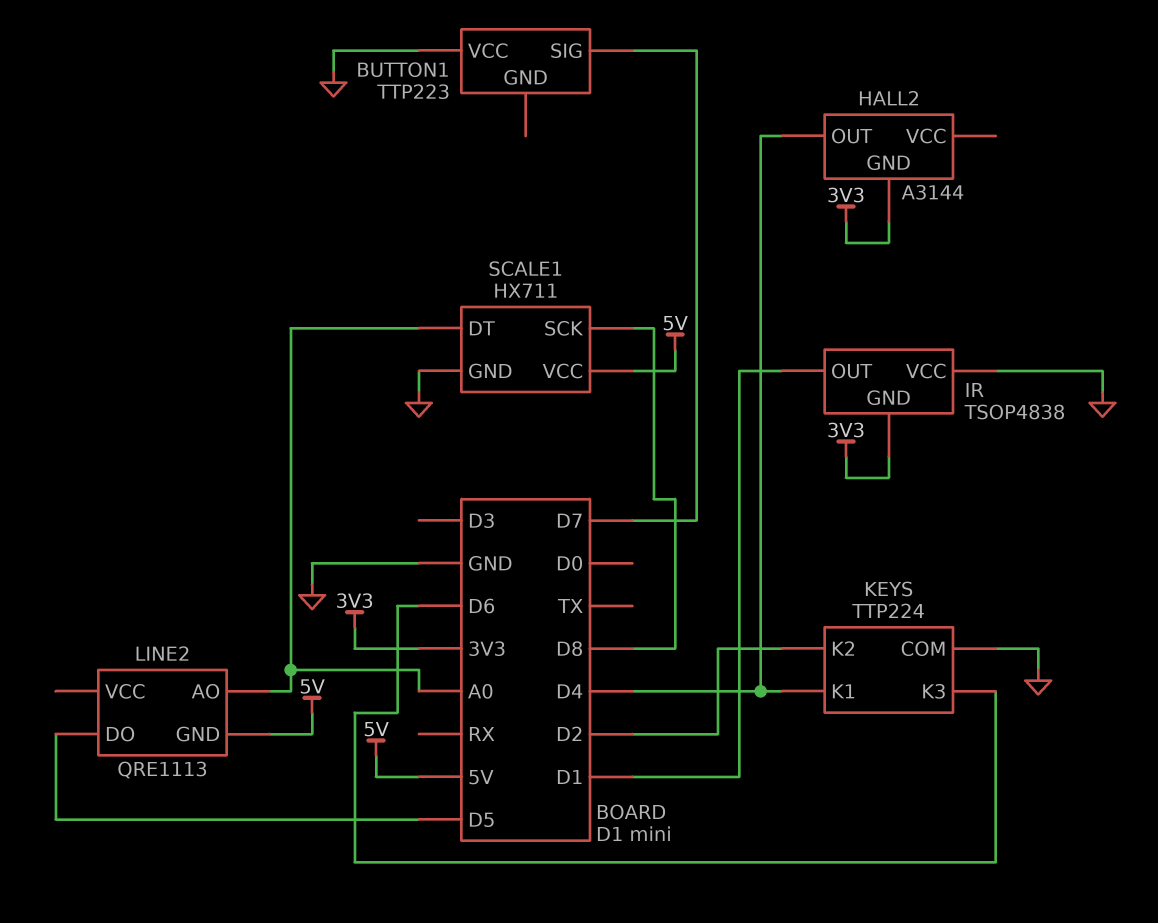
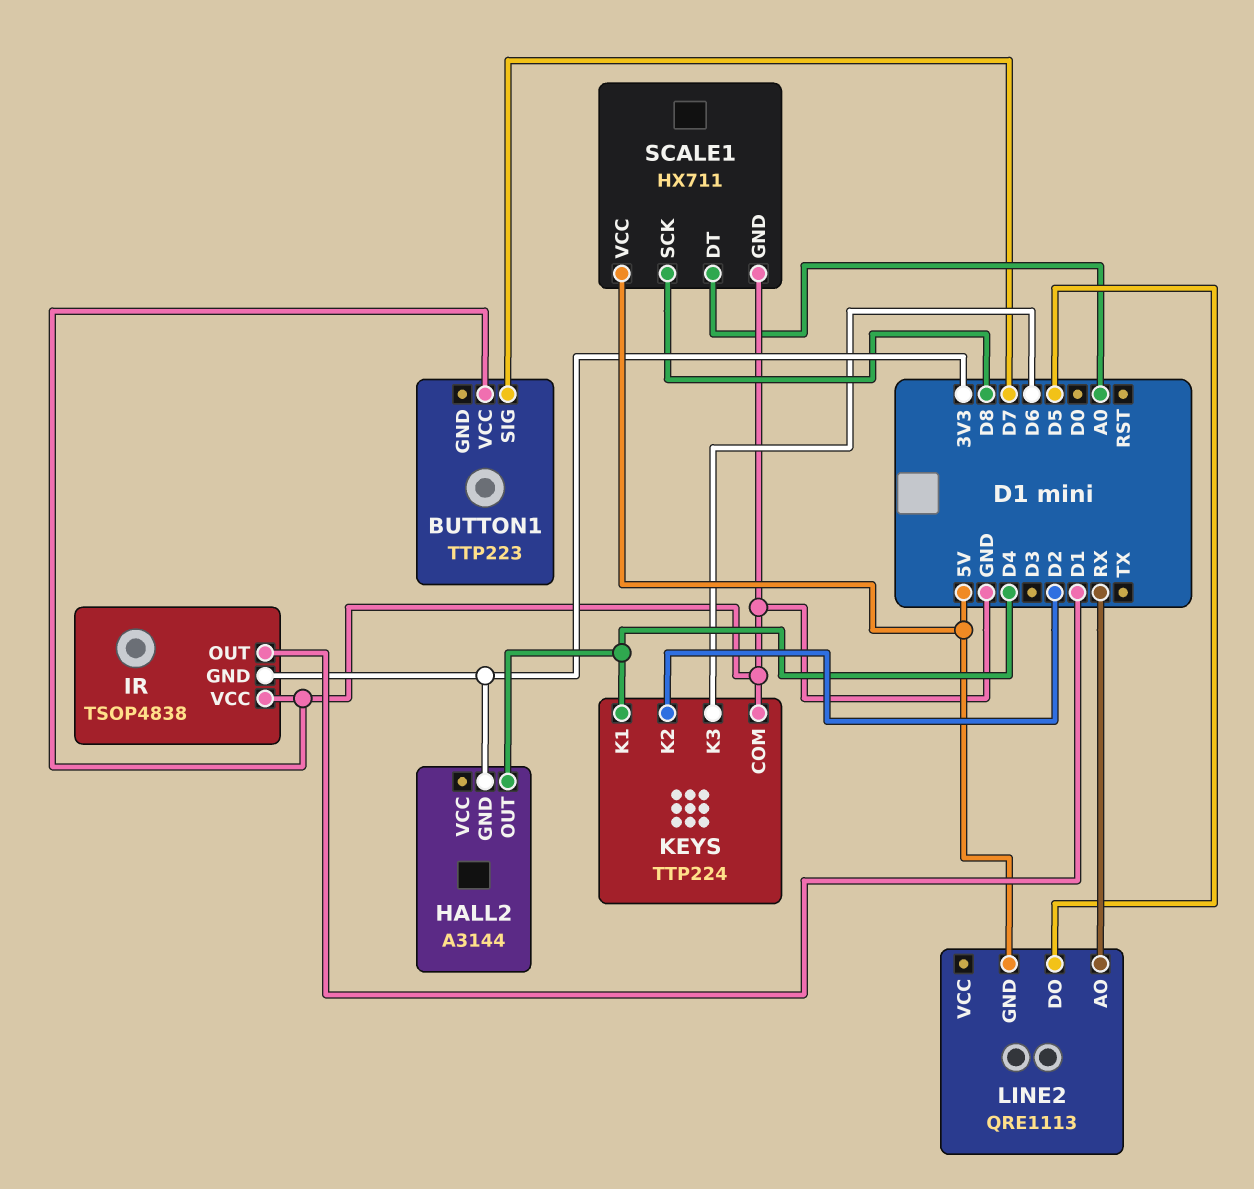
LINE2 pin AO: A0 -> RX

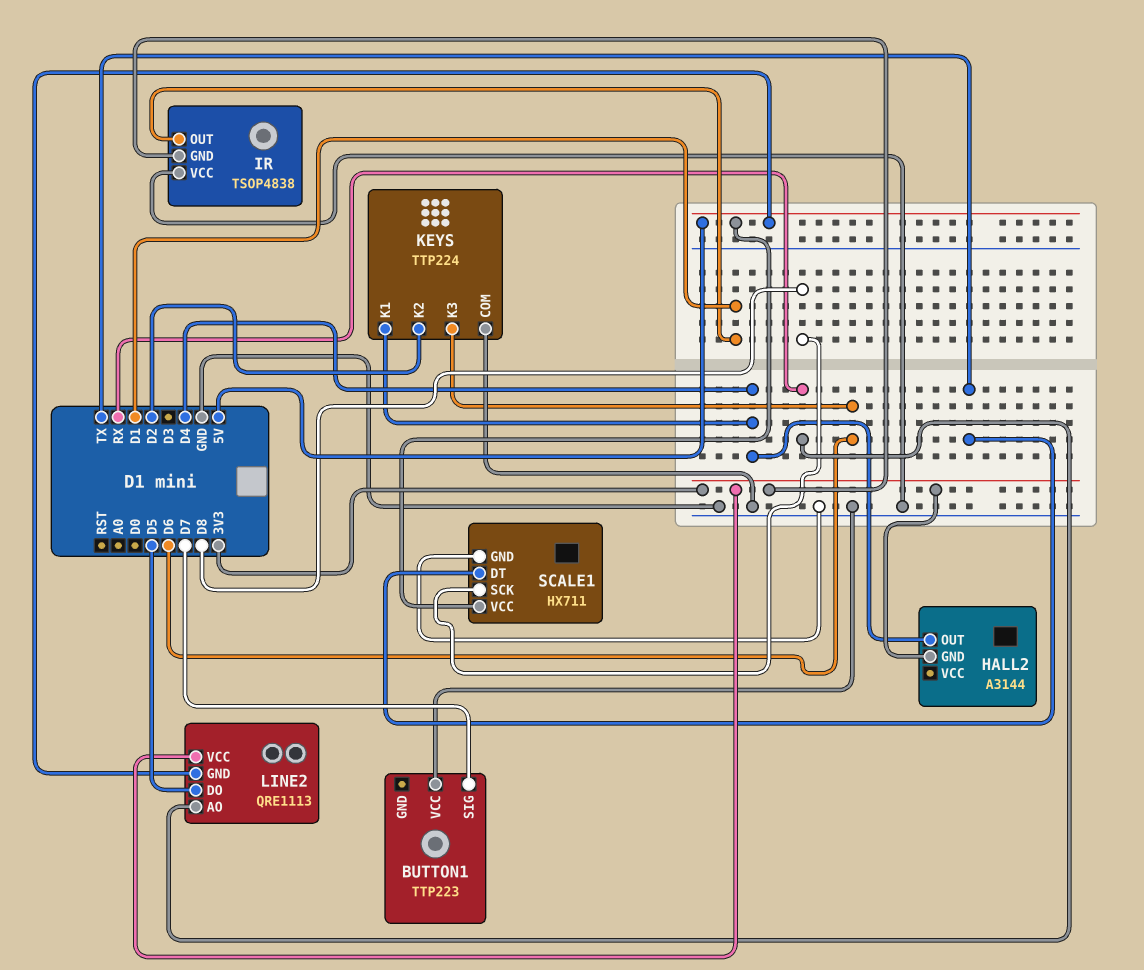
LINE2 pin VCC: none -> 3V3
SCALE1 pin DT: A0 -> TX

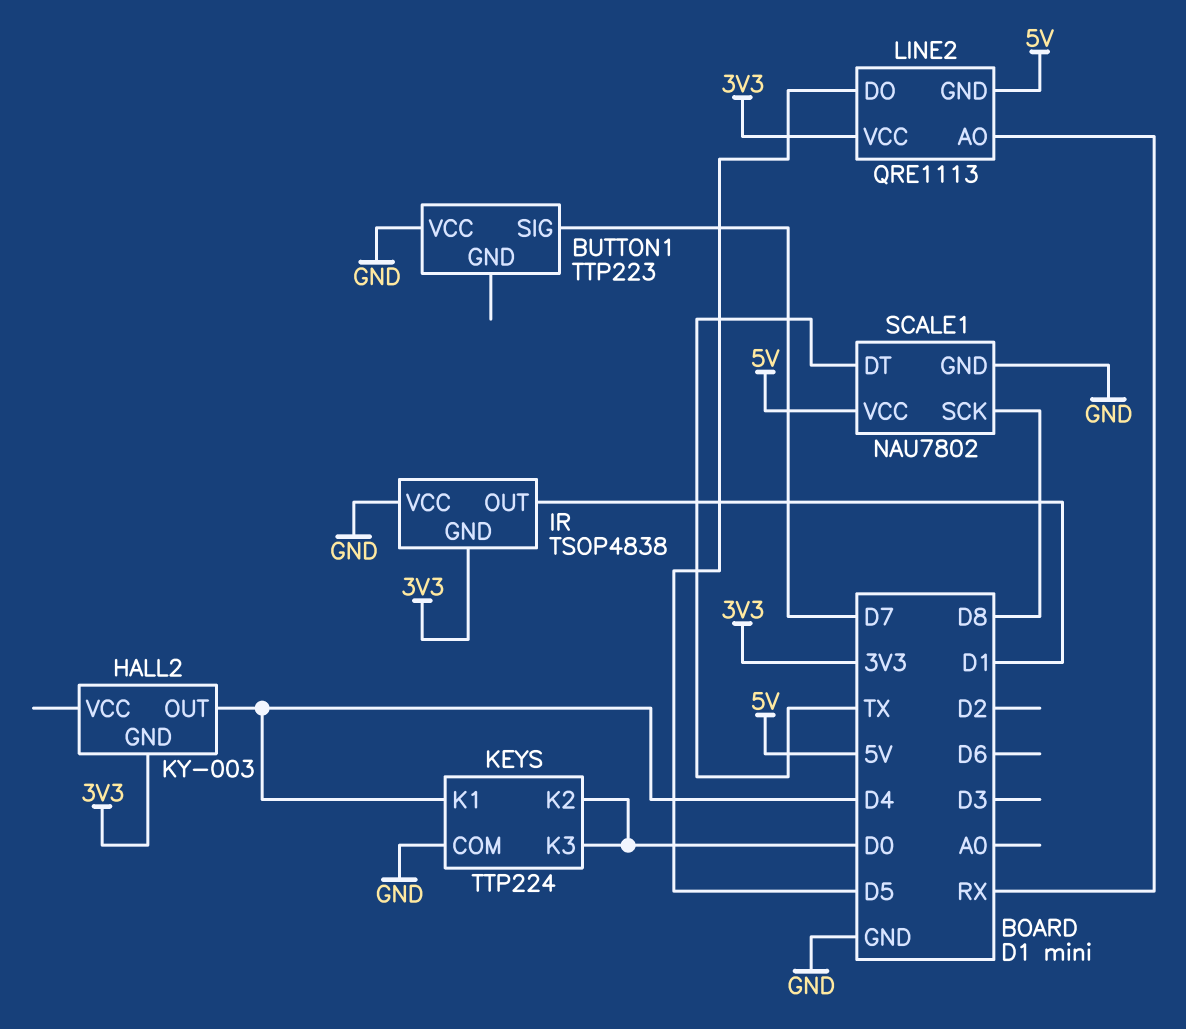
HALL2: A3144 -> KY-003
KEYS pin K2: D2 -> D0
KEYS pin K3: D6 -> D0
SCALE1: HX711 -> NAU7802

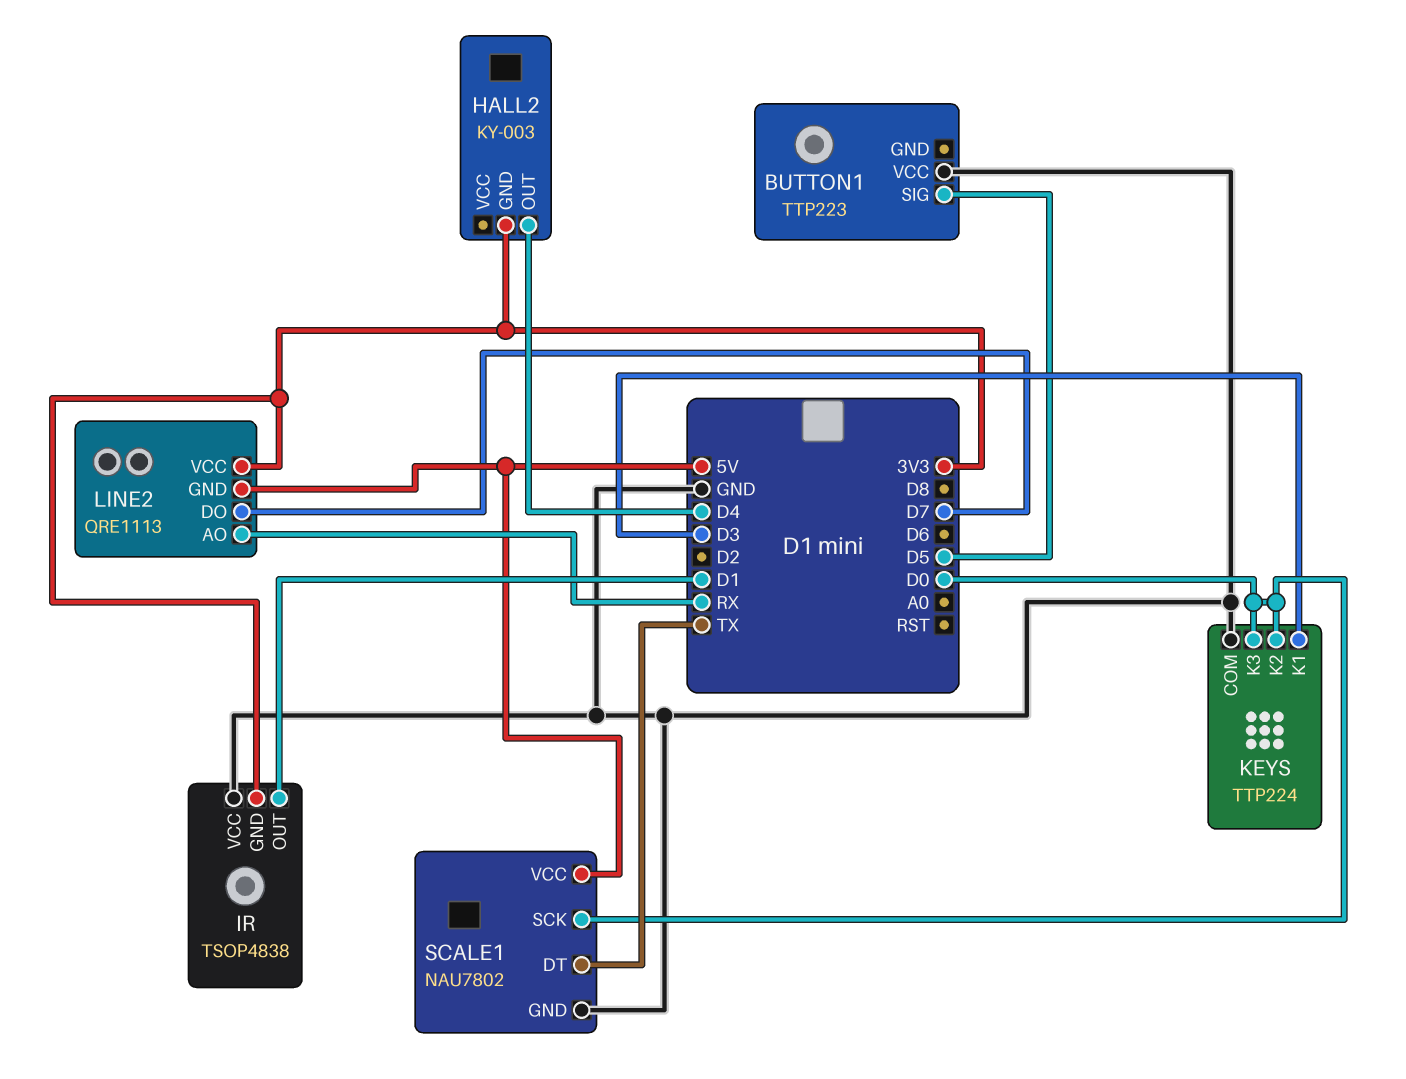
BUTTON1 pin SIG: D7 -> D5
KEYS pin K1: D4 -> D3
LINE2 pin DO: D5 -> D7
SCALE1 pin SCK: D8 -> D0

